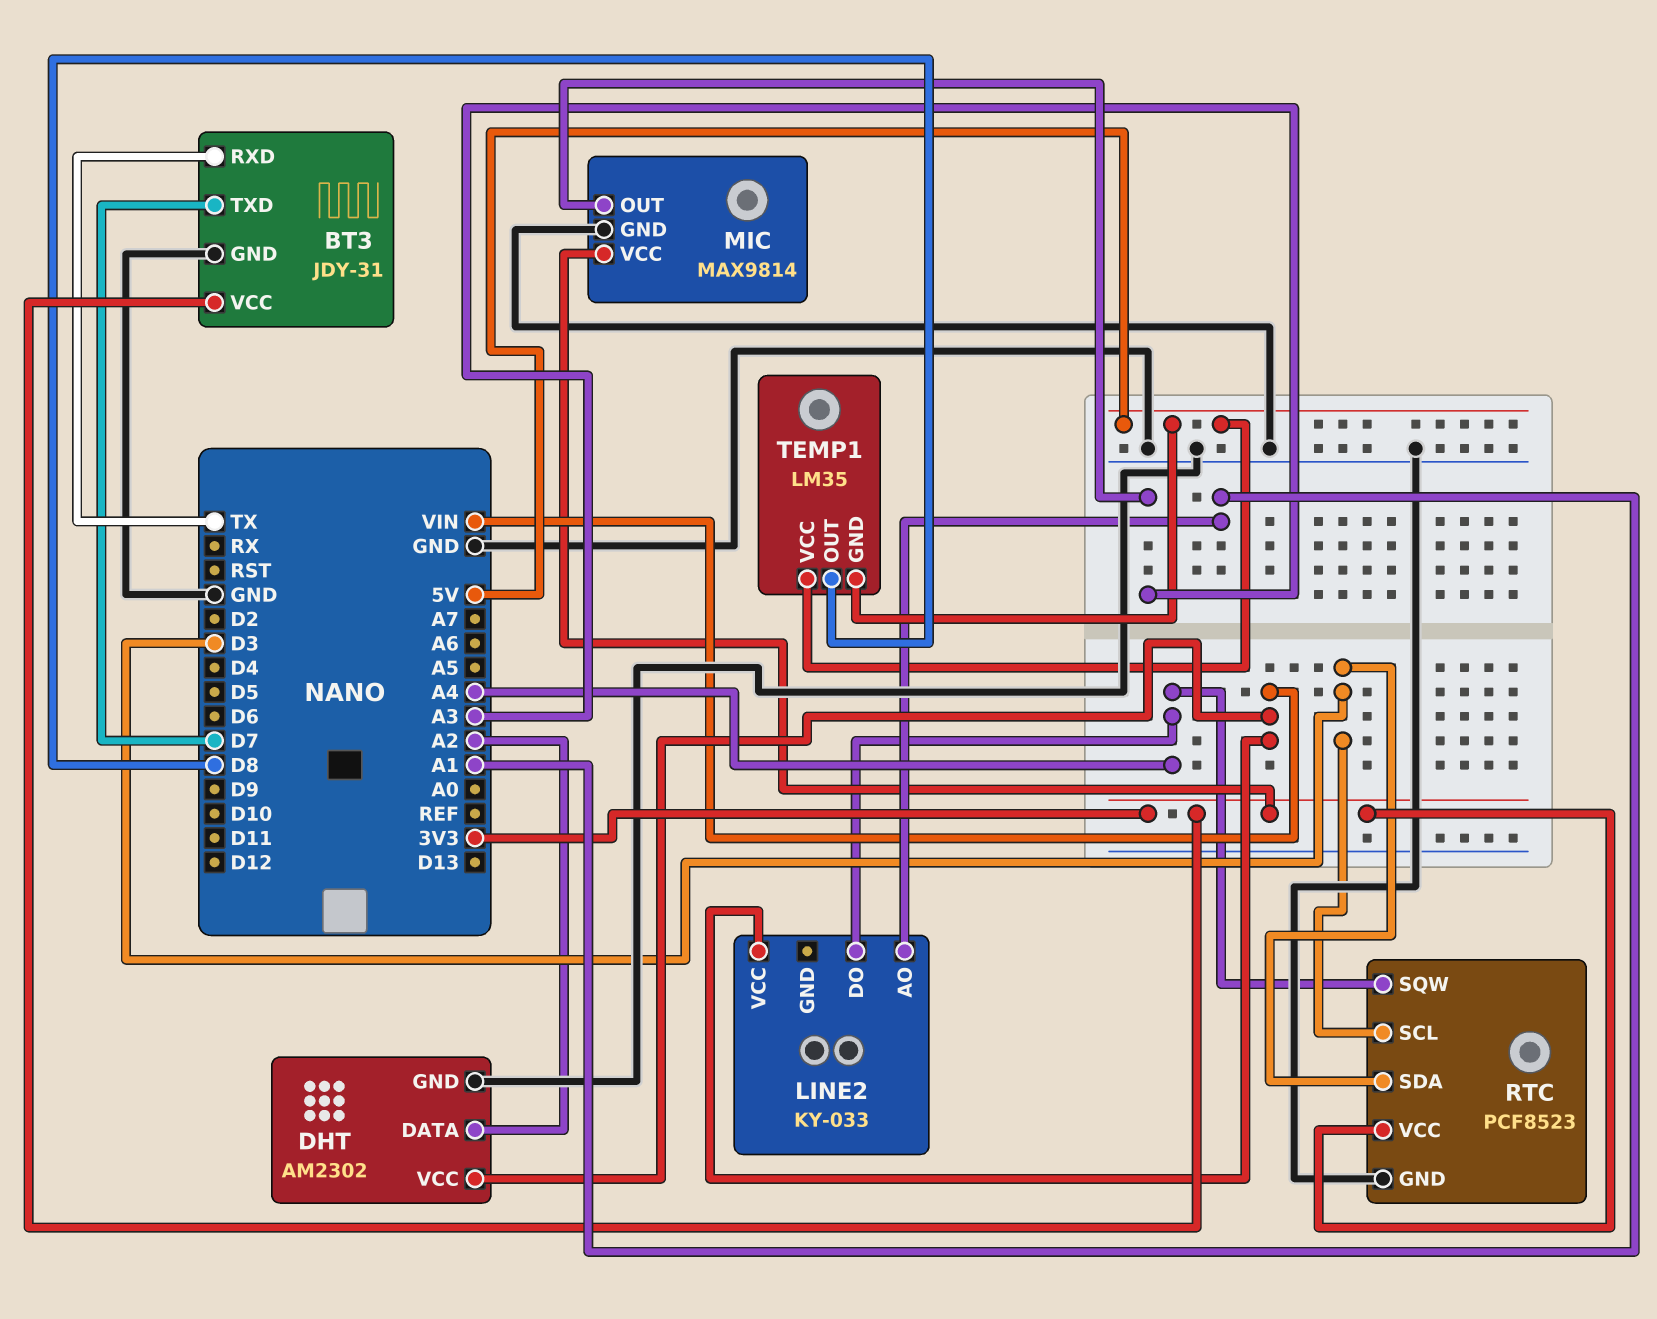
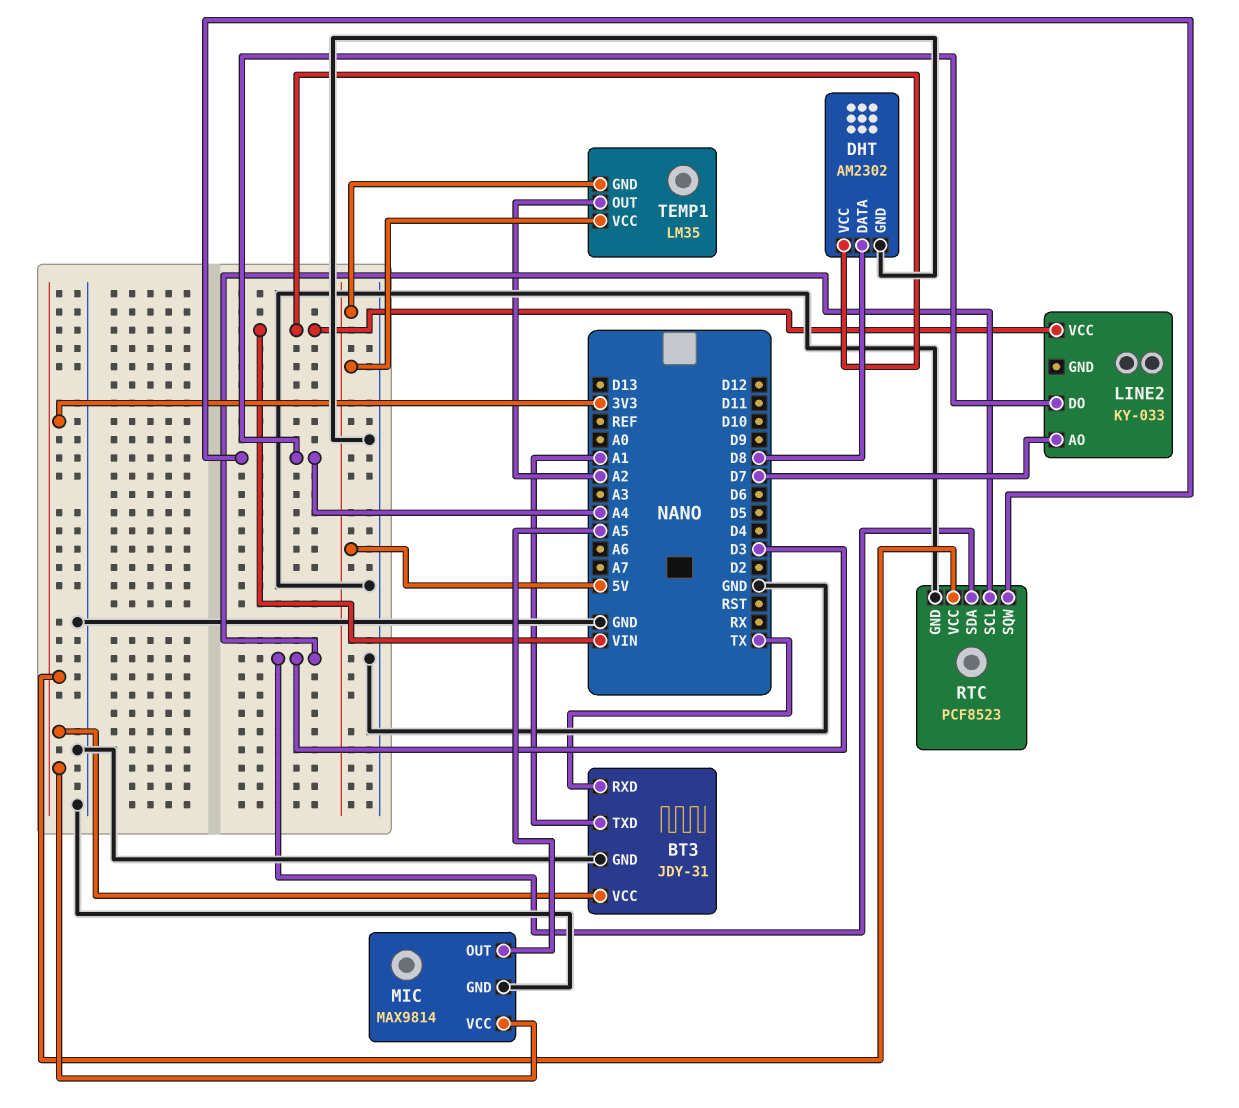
BT3 pin TXD: D7 -> A1
DHT pin DATA: A2 -> D8
LINE2 pin AO: A1 -> D7
MIC pin OUT: A3 -> A5
TEMP1 pin OUT: D8 -> A2

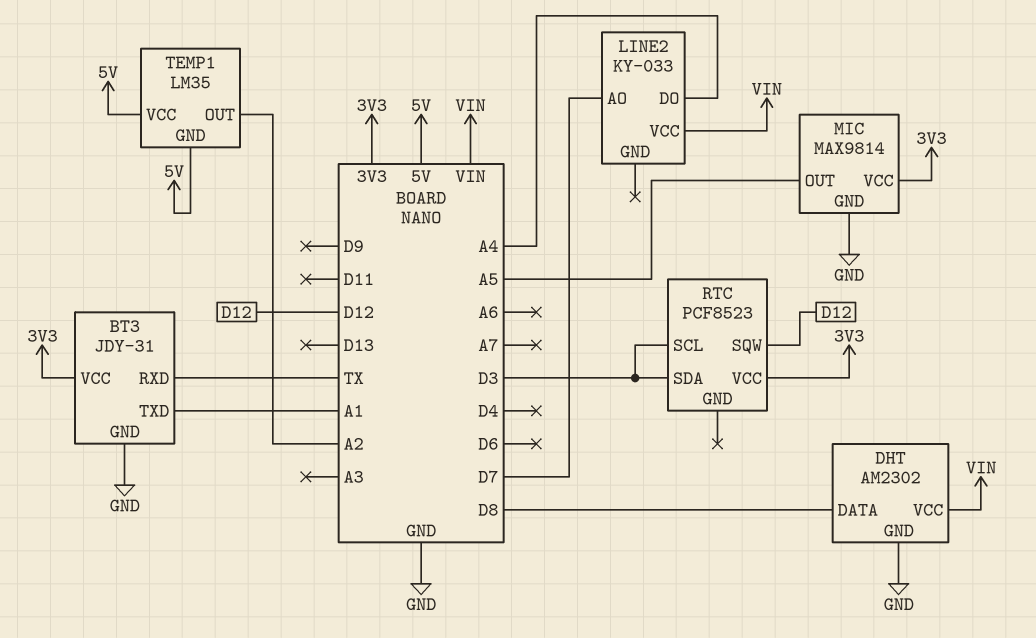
RTC pin GND: GND -> none
RTC pin SQW: A4 -> D12

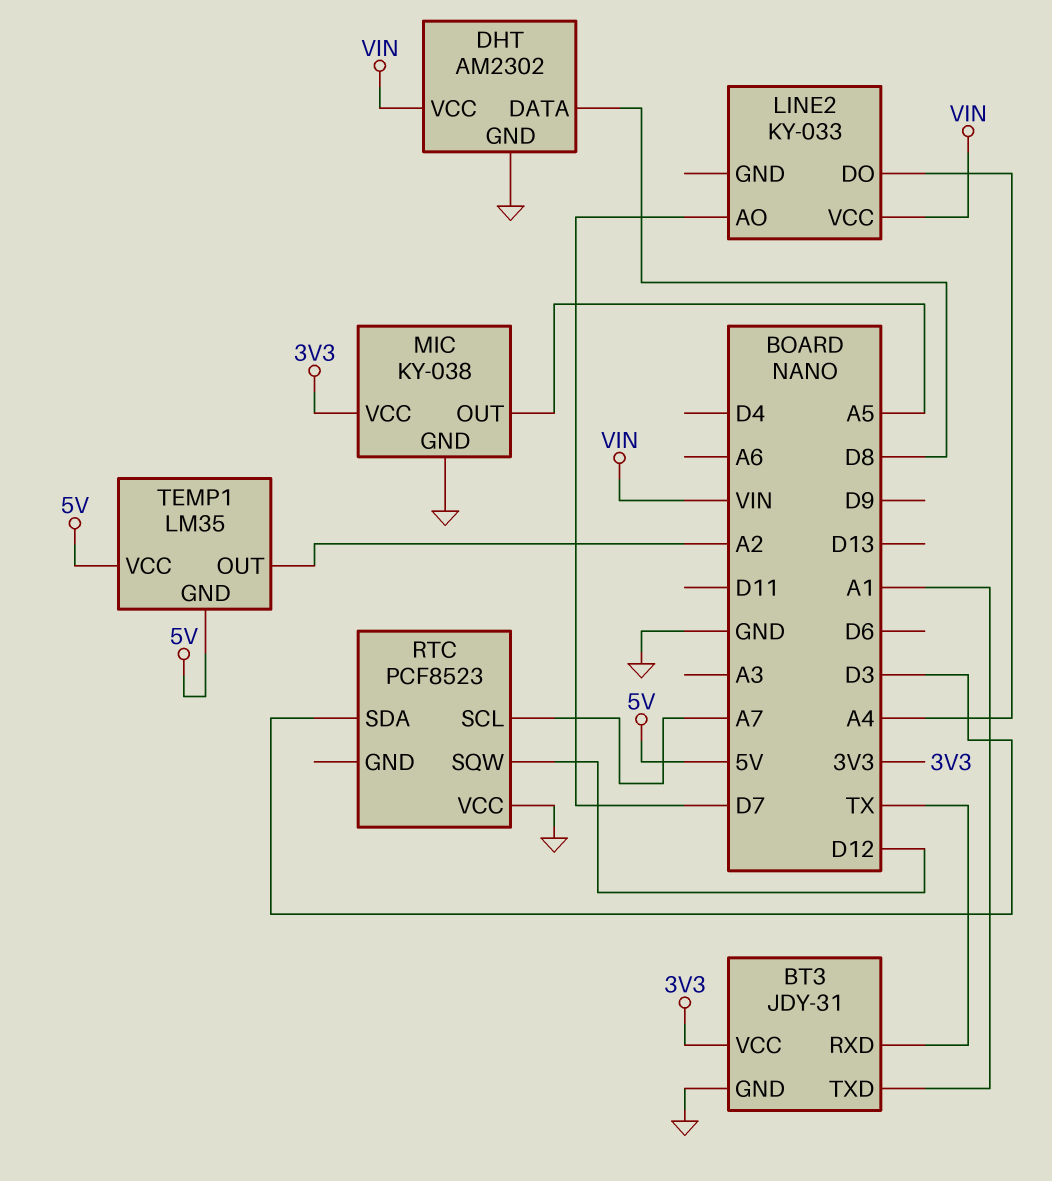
MIC: MAX9814 -> KY-038
RTC pin SCL: D3 -> A7
RTC pin VCC: 3V3 -> GND

